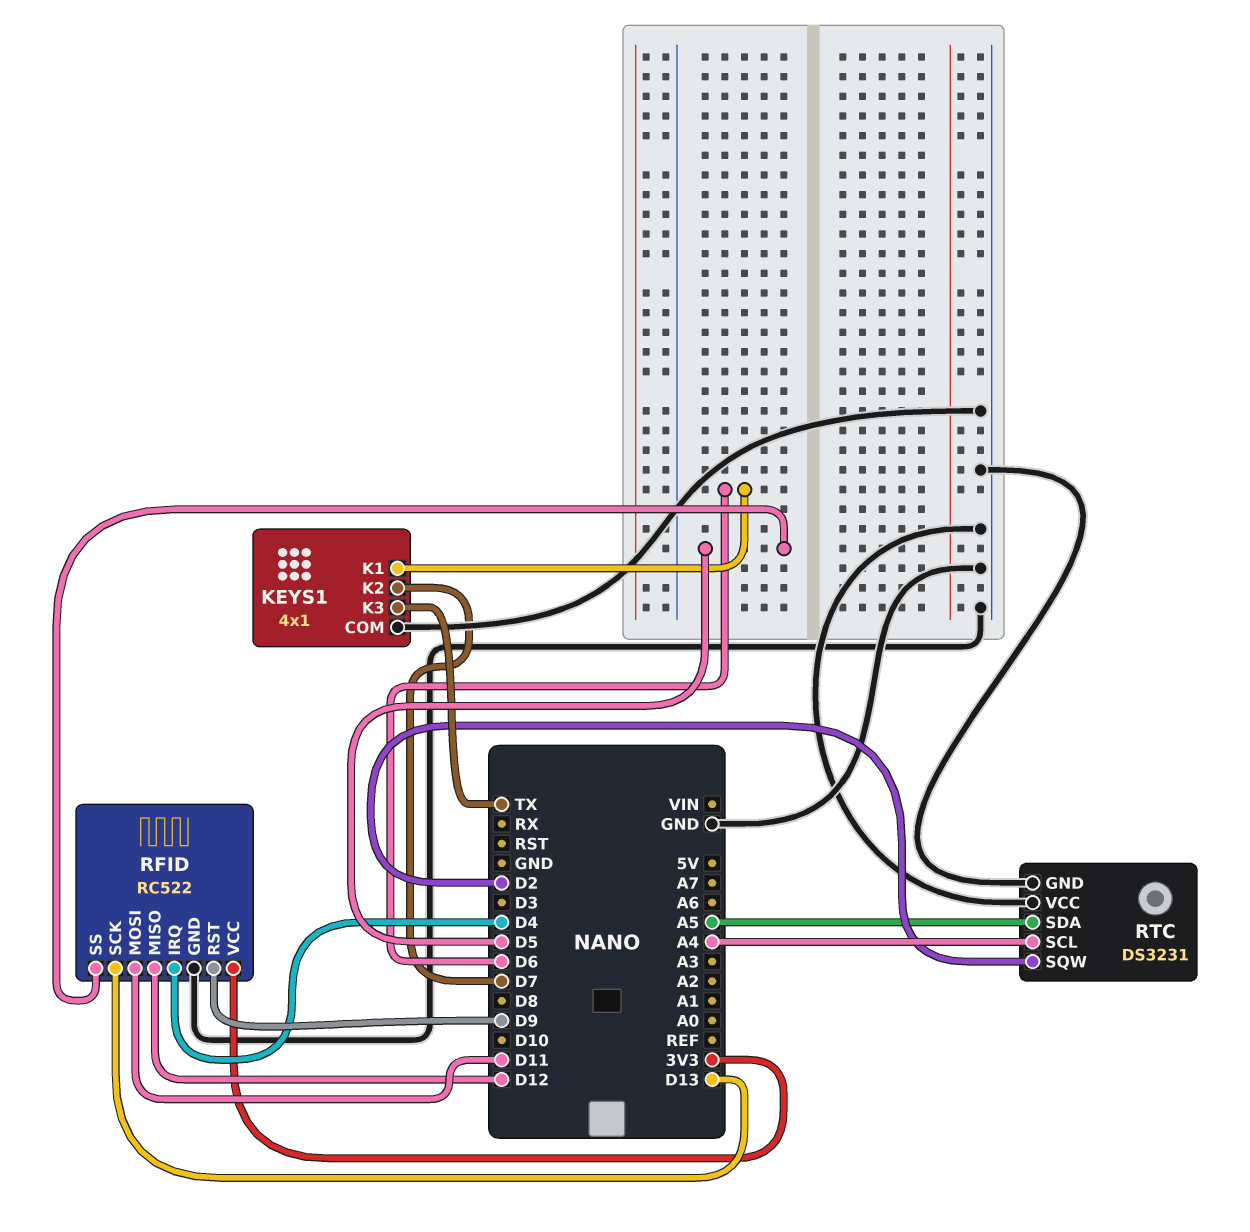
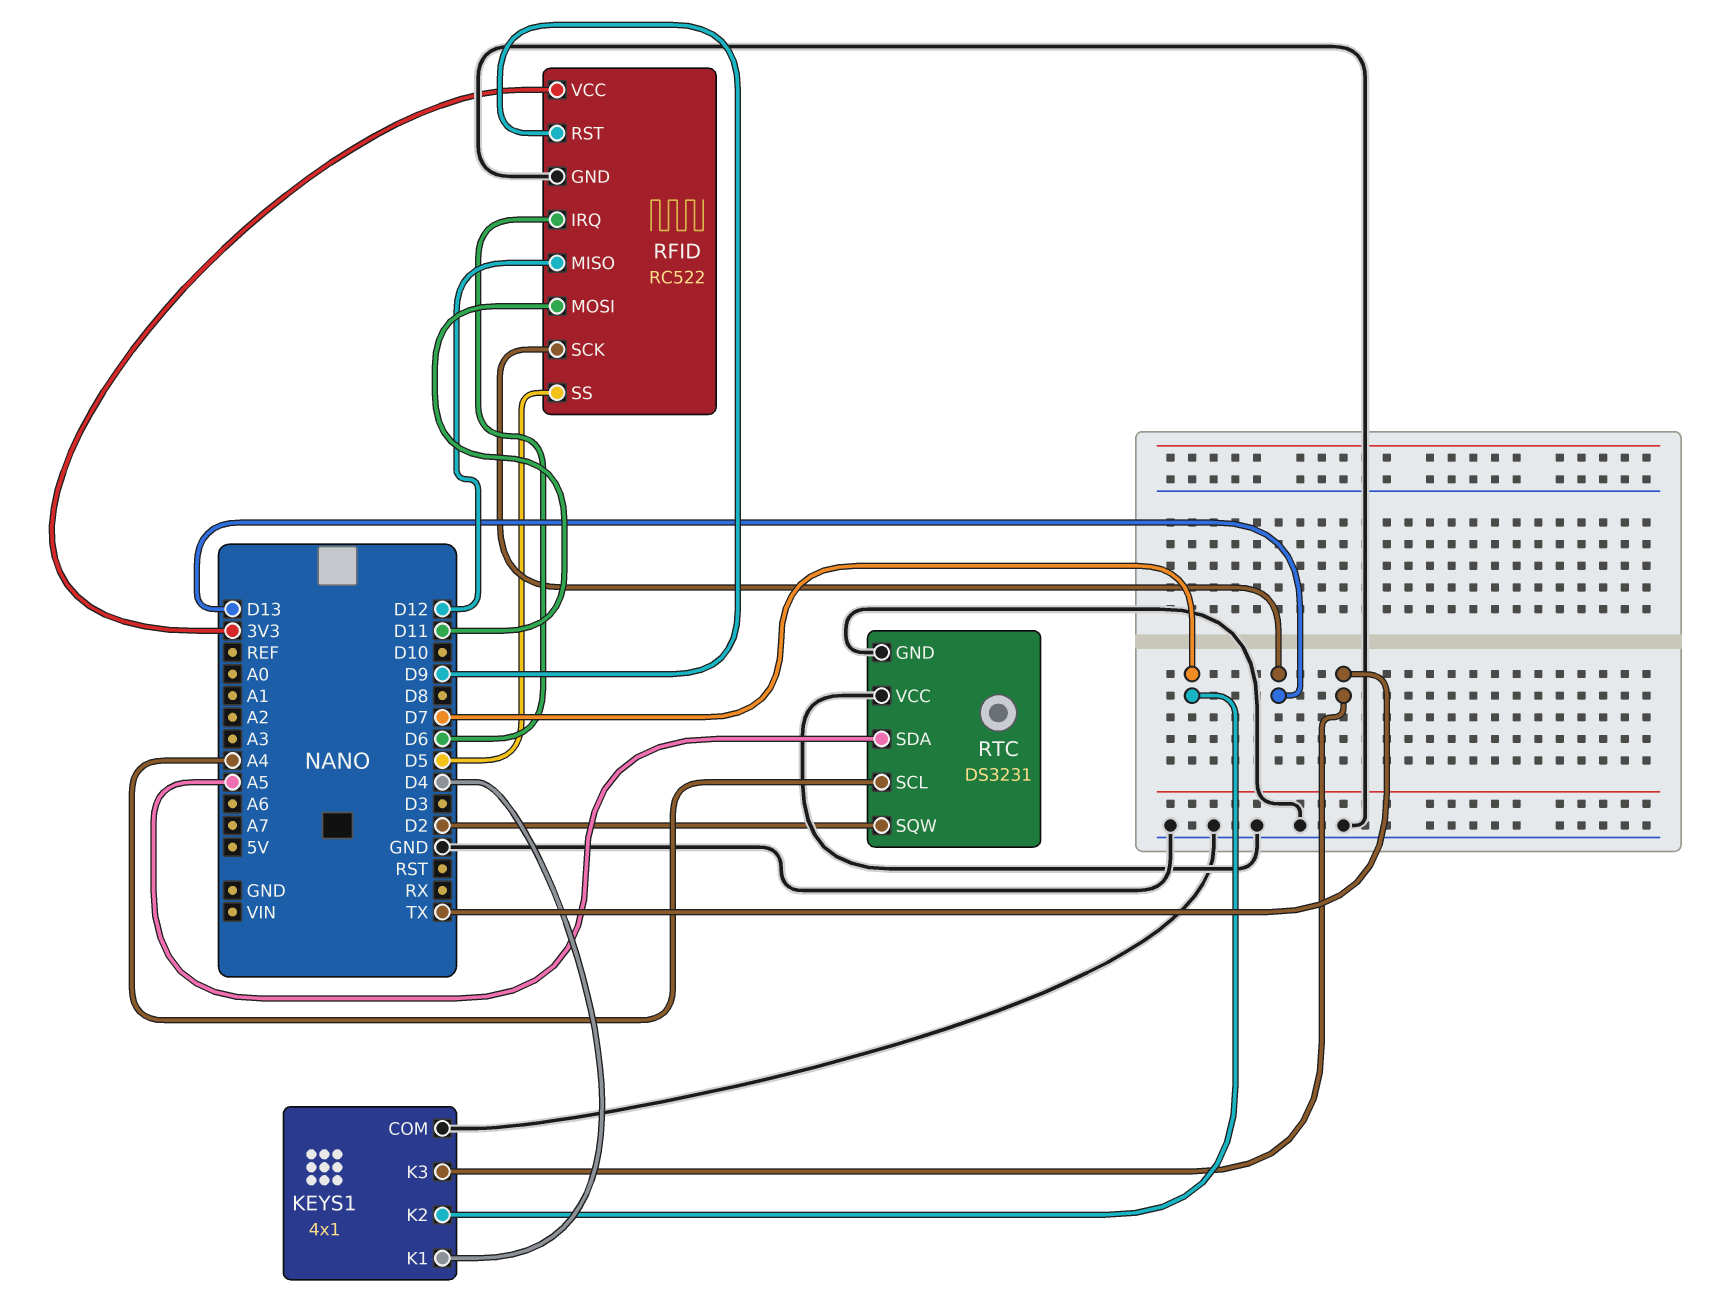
KEYS1 pin K1: D6 -> D4
RFID pin IRQ: D4 -> D6

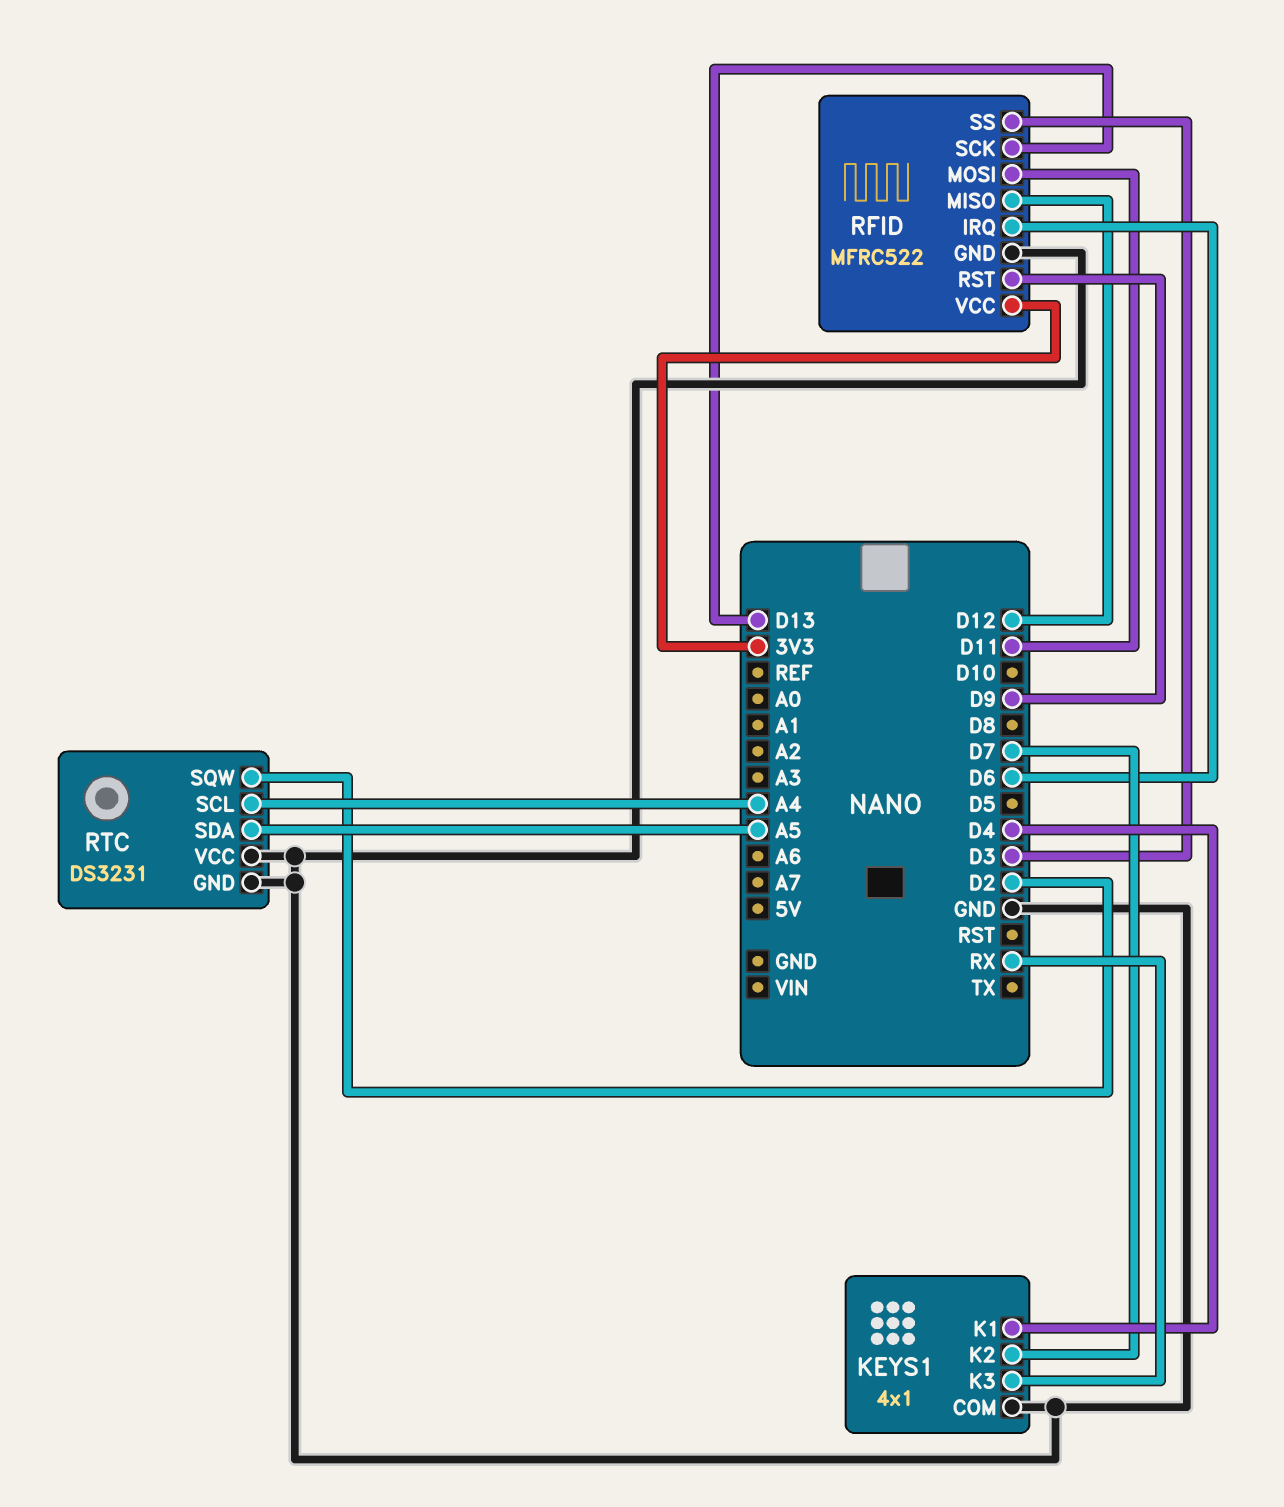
KEYS1 pin K3: TX -> RX
RFID: RC522 -> MFRC522
RFID pin SS: D5 -> D3

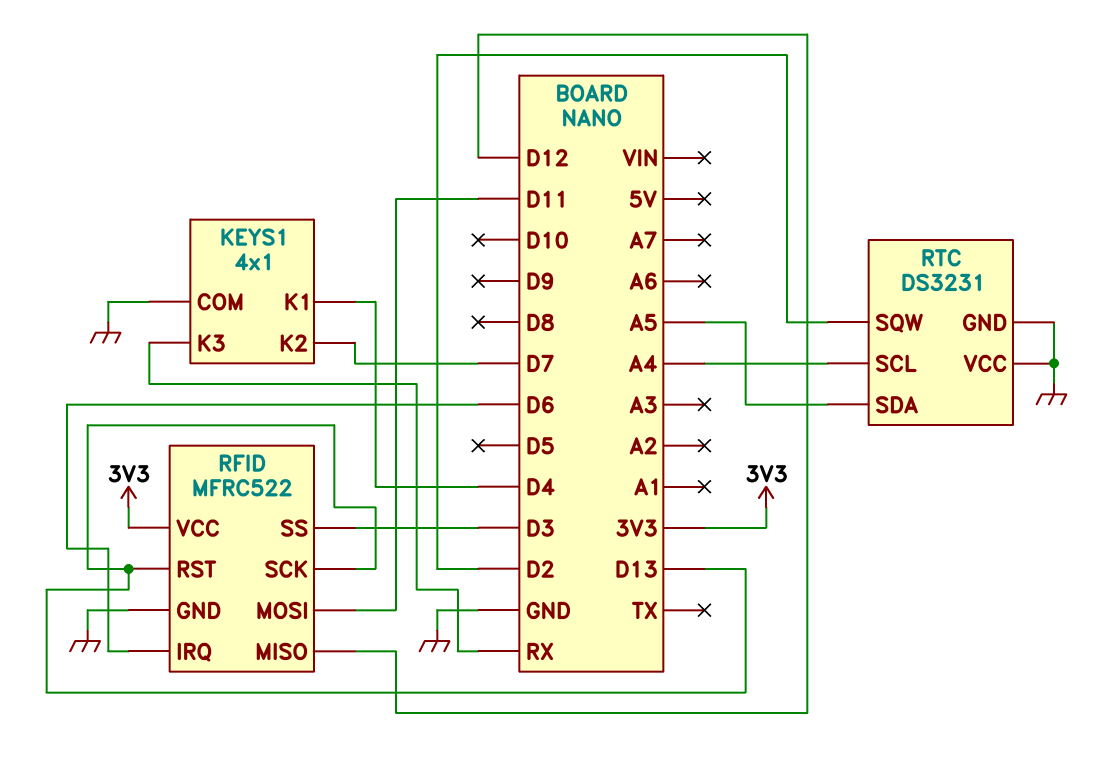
RFID pin RST: D9 -> D13

